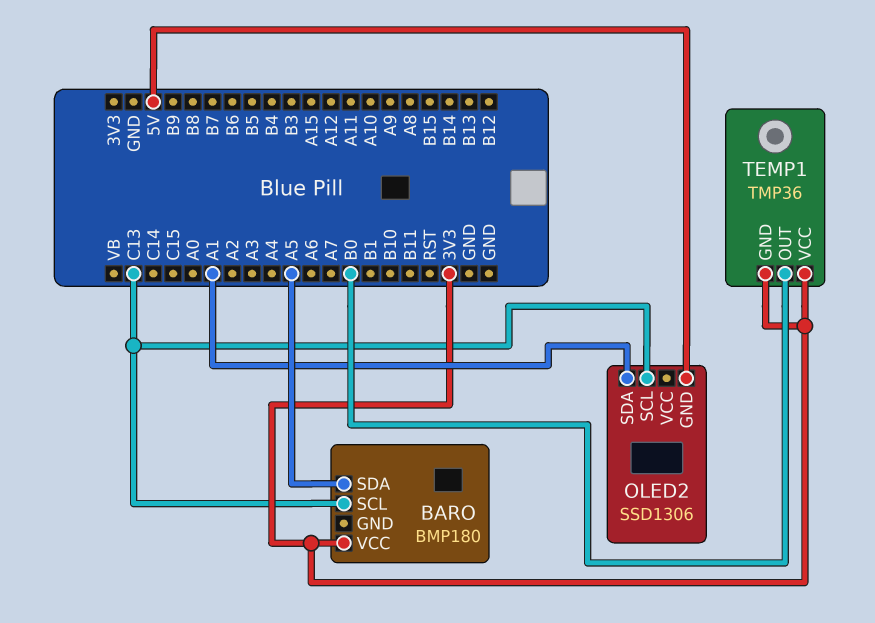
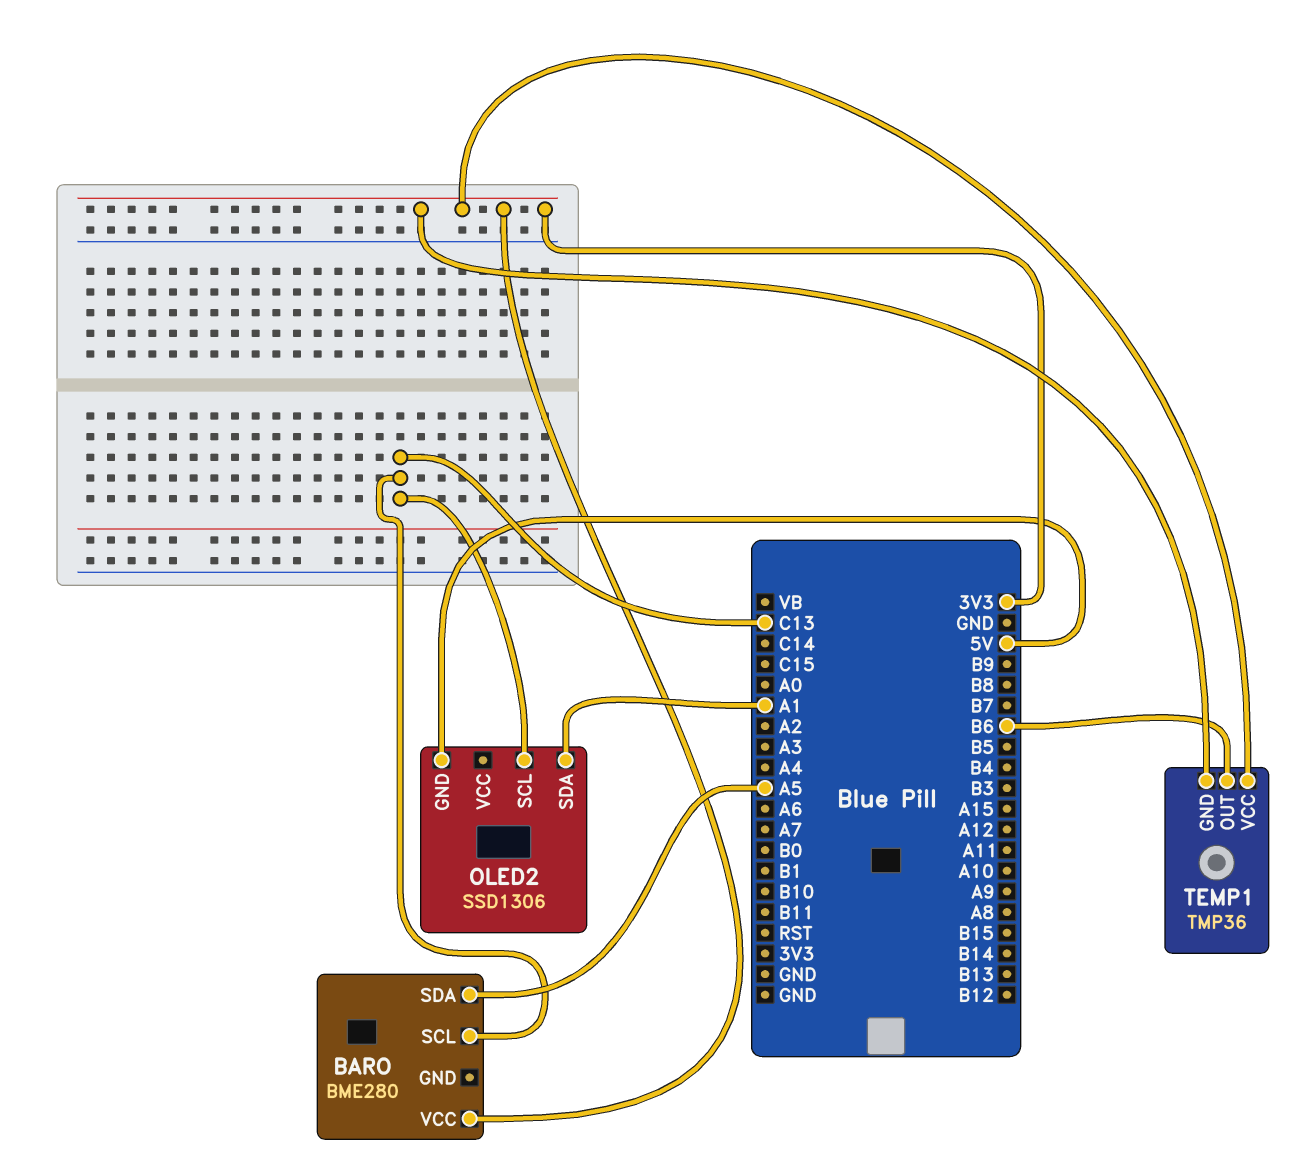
BARO: BMP180 -> BME280
TEMP1 pin OUT: B0 -> B6

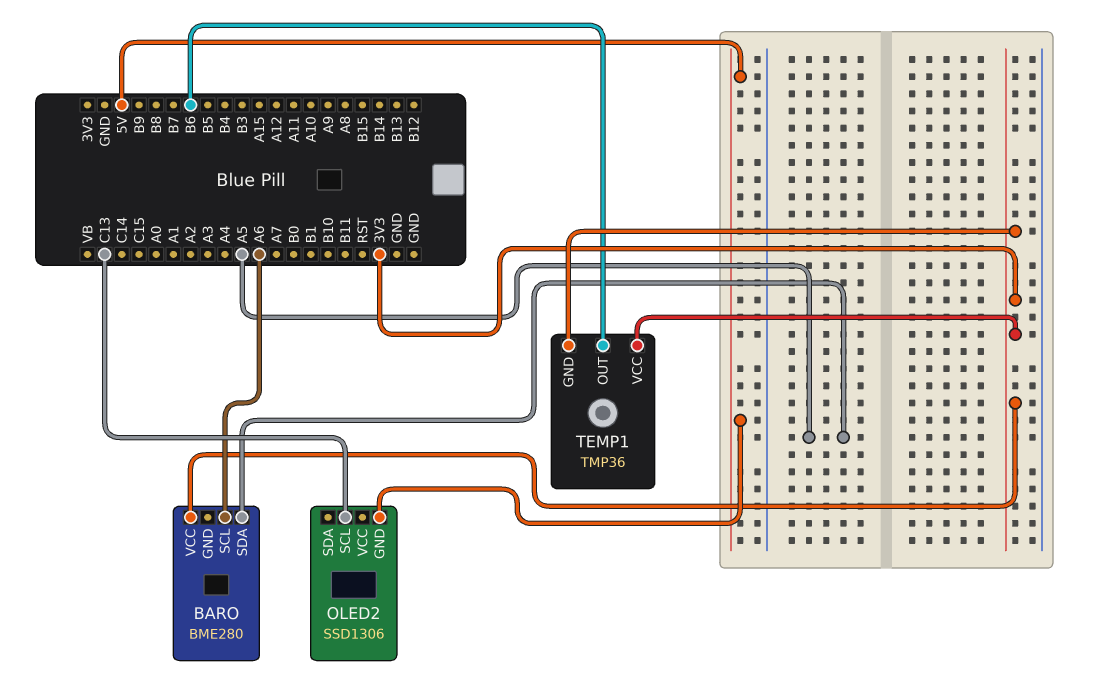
BARO pin SCL: C13 -> A6
OLED2 pin SDA: A1 -> none

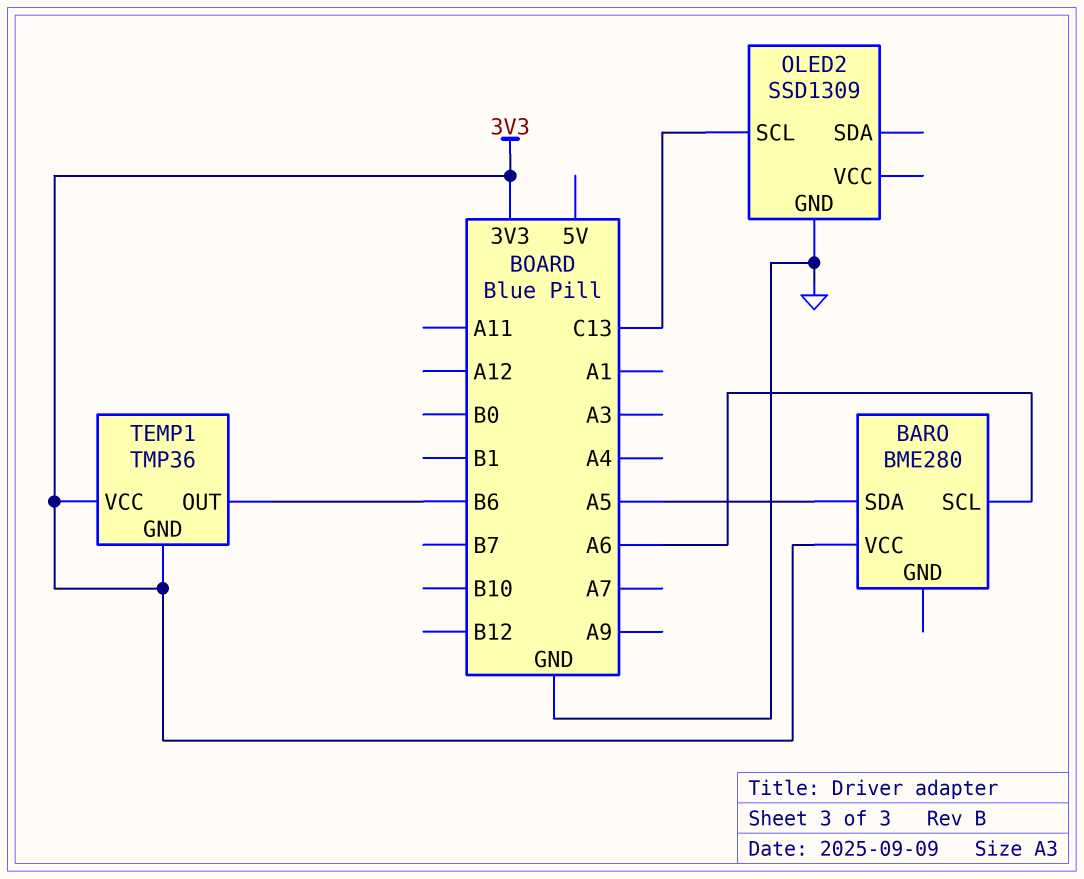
OLED2: SSD1306 -> SSD1309
OLED2 pin GND: 5V -> GND

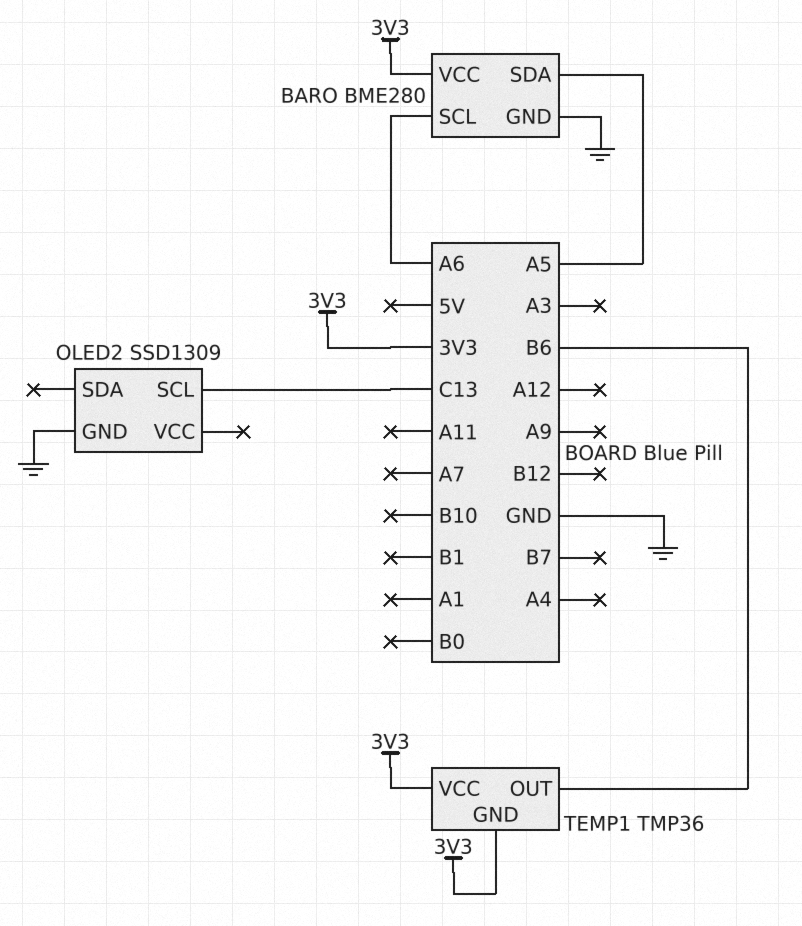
BARO pin GND: none -> GND

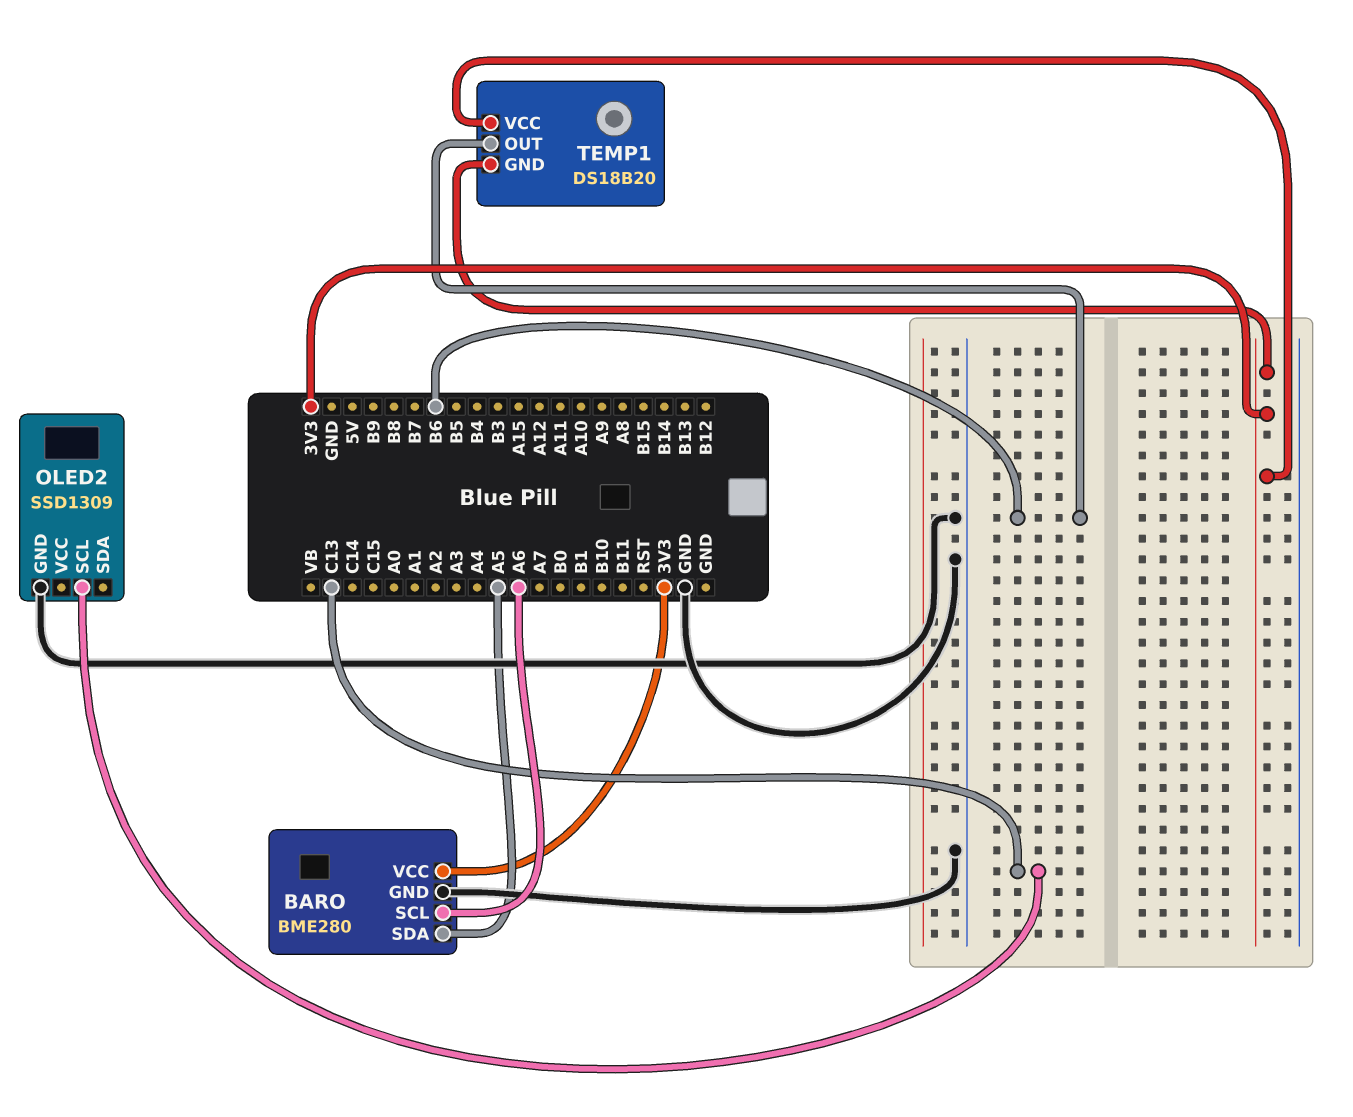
TEMP1: TMP36 -> DS18B20

